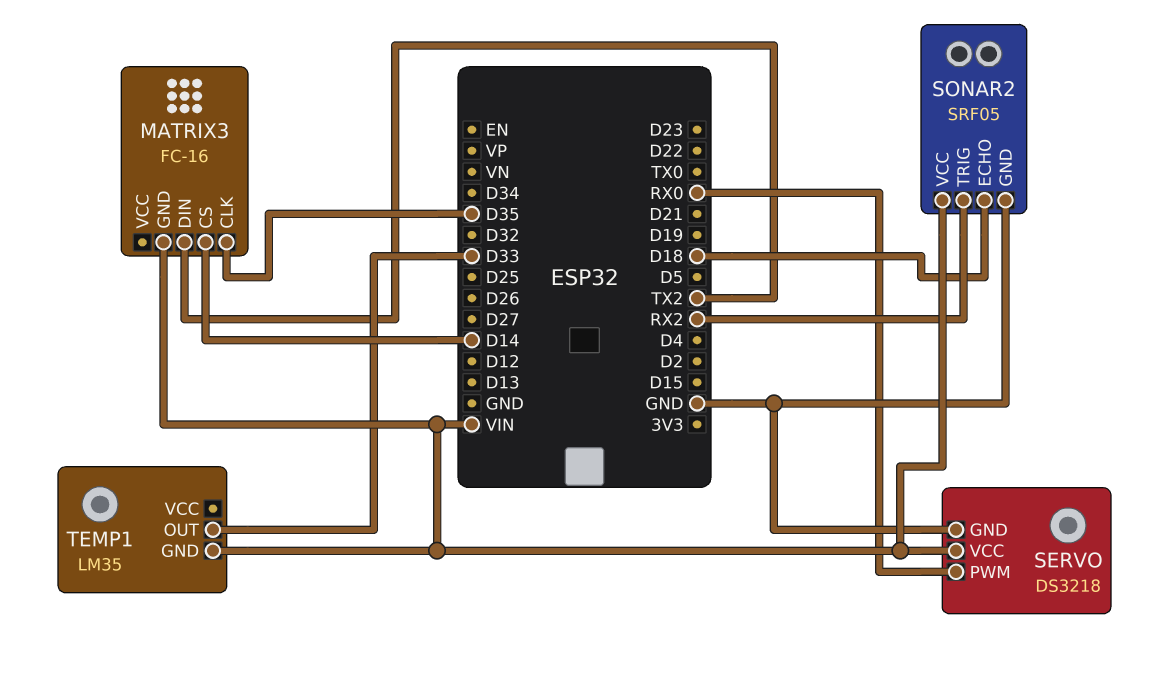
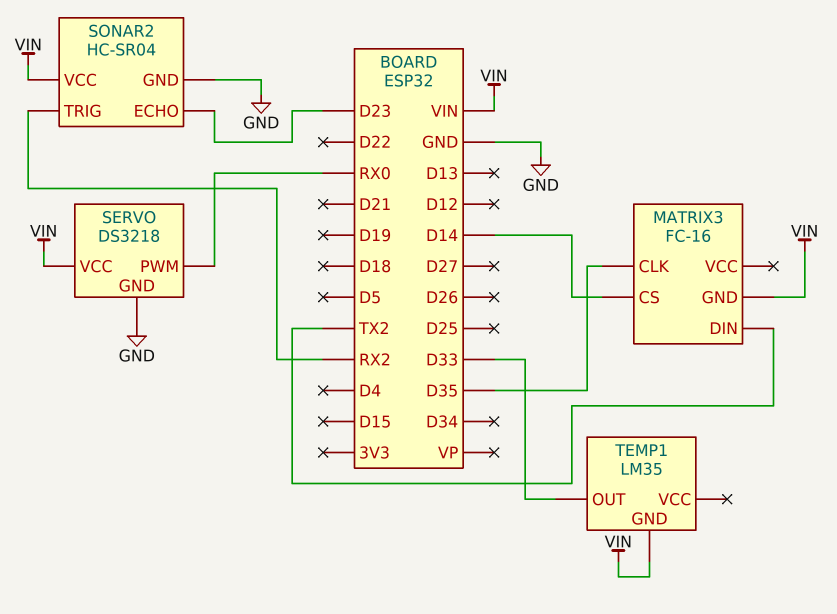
SONAR2: SRF05 -> HC-SR04
SONAR2 pin ECHO: D18 -> D23

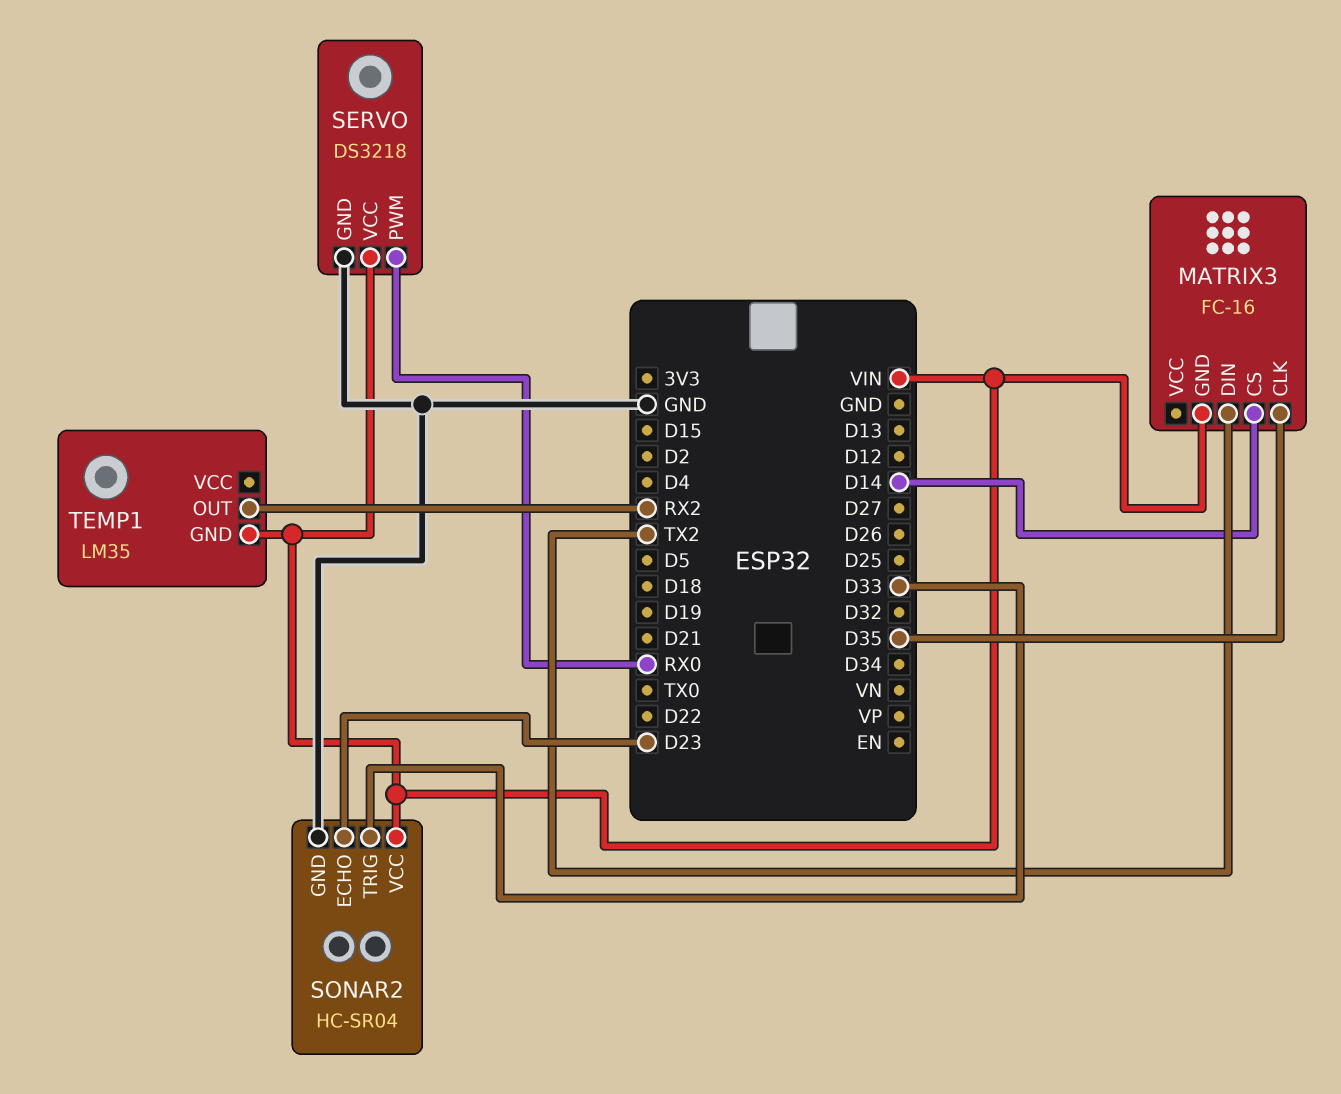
SONAR2 pin TRIG: RX2 -> D33
TEMP1 pin OUT: D33 -> RX2

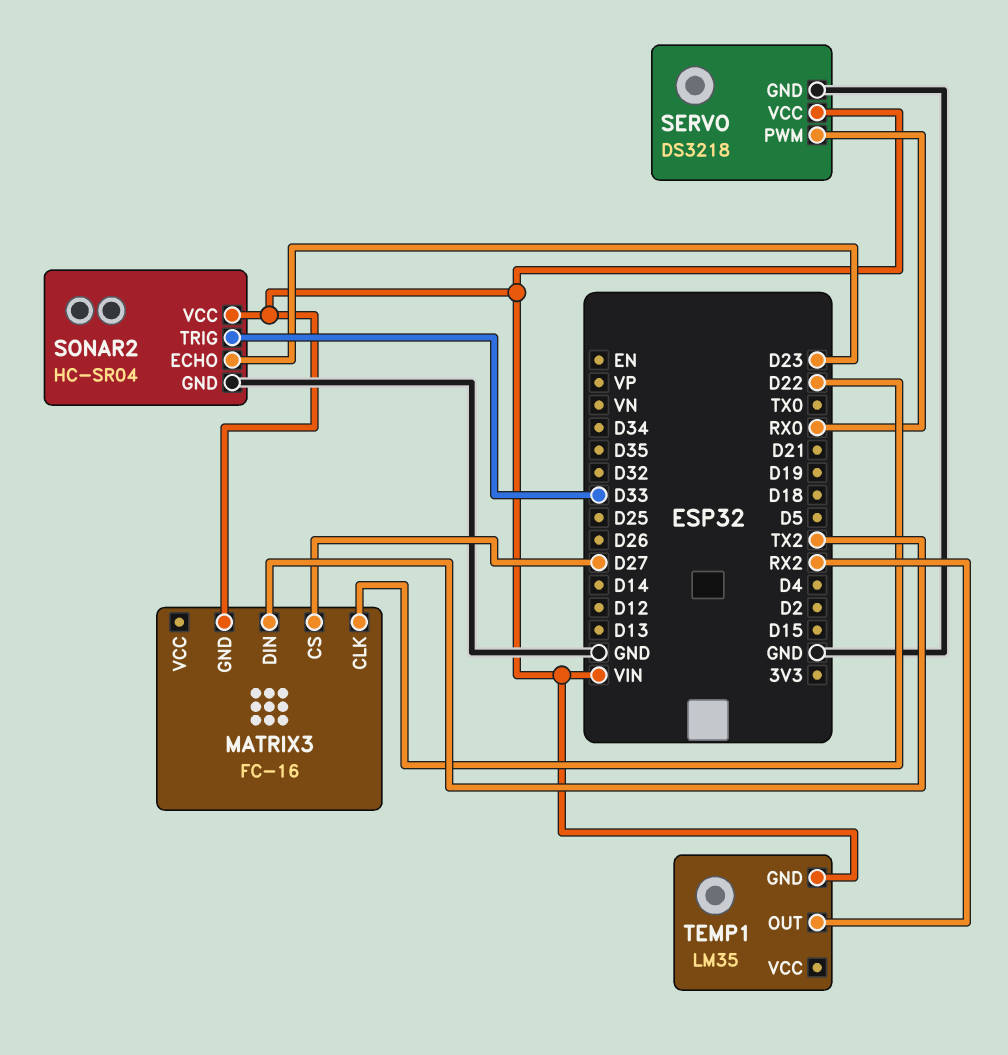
MATRIX3 pin CLK: D35 -> D22
MATRIX3 pin CS: D14 -> D27

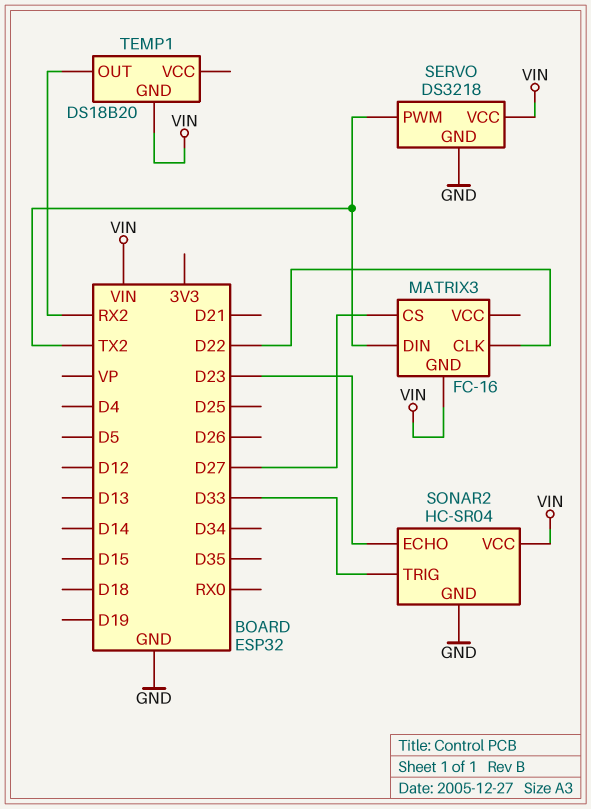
SERVO pin PWM: RX0 -> TX2
TEMP1: LM35 -> DS18B20

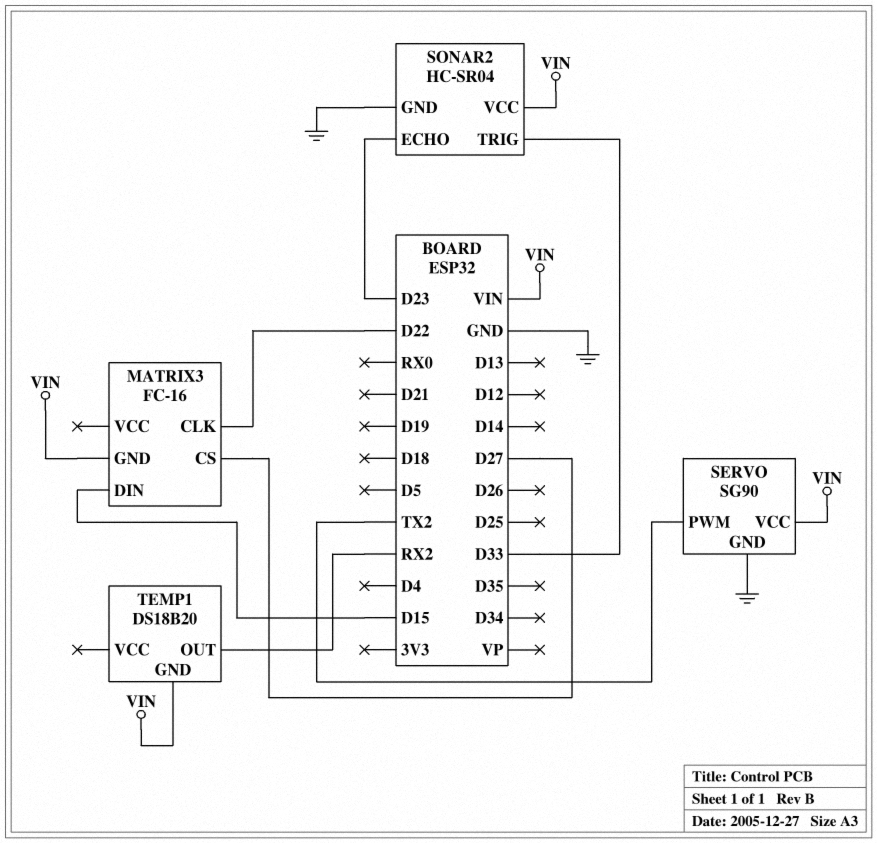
MATRIX3 pin DIN: TX2 -> D15
SERVO: DS3218 -> SG90

